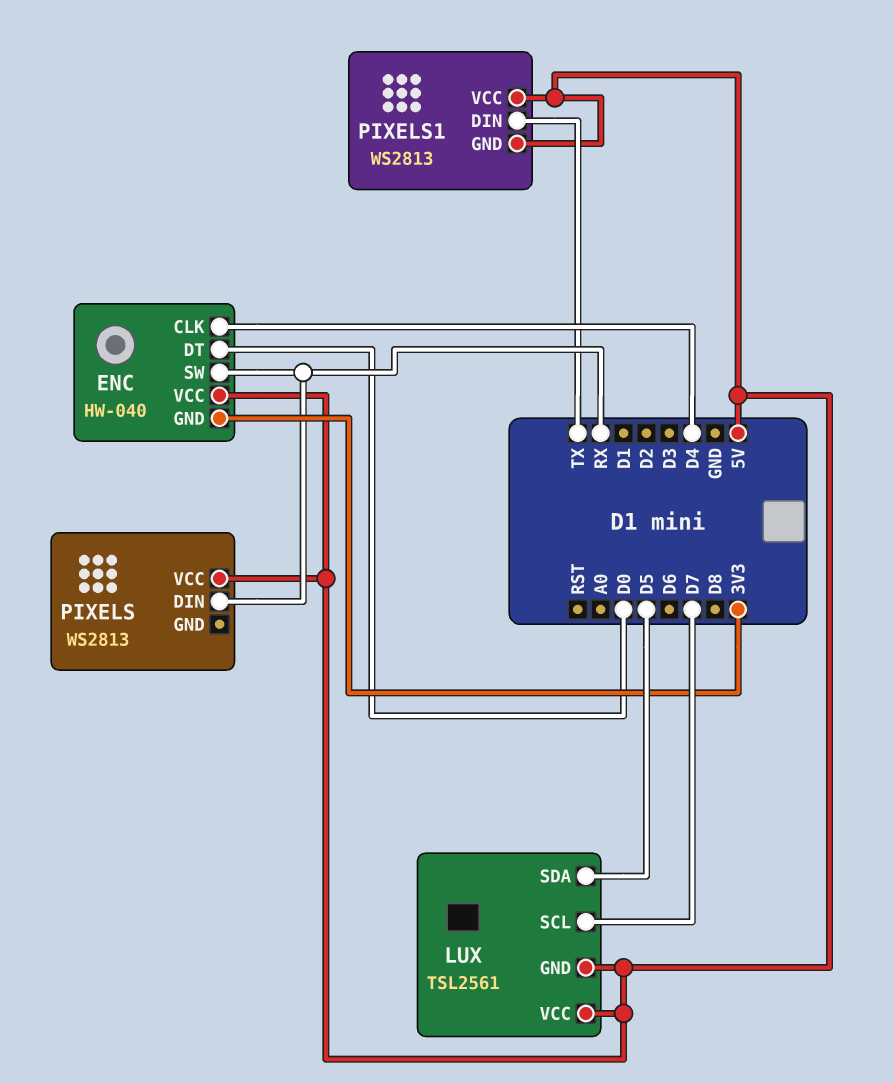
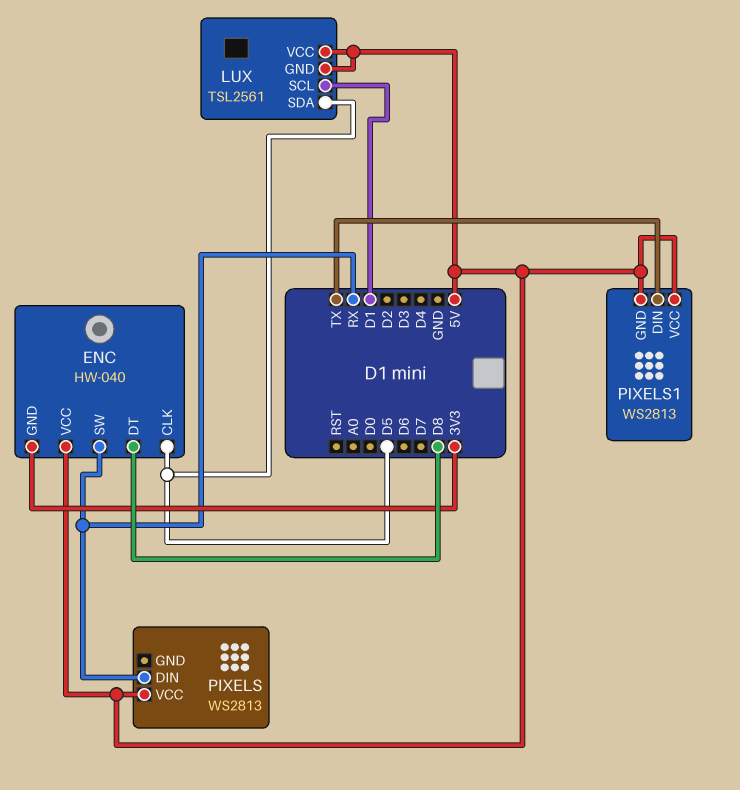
ENC pin CLK: D4 -> D5
ENC pin DT: D0 -> D8
LUX pin SCL: D7 -> D1

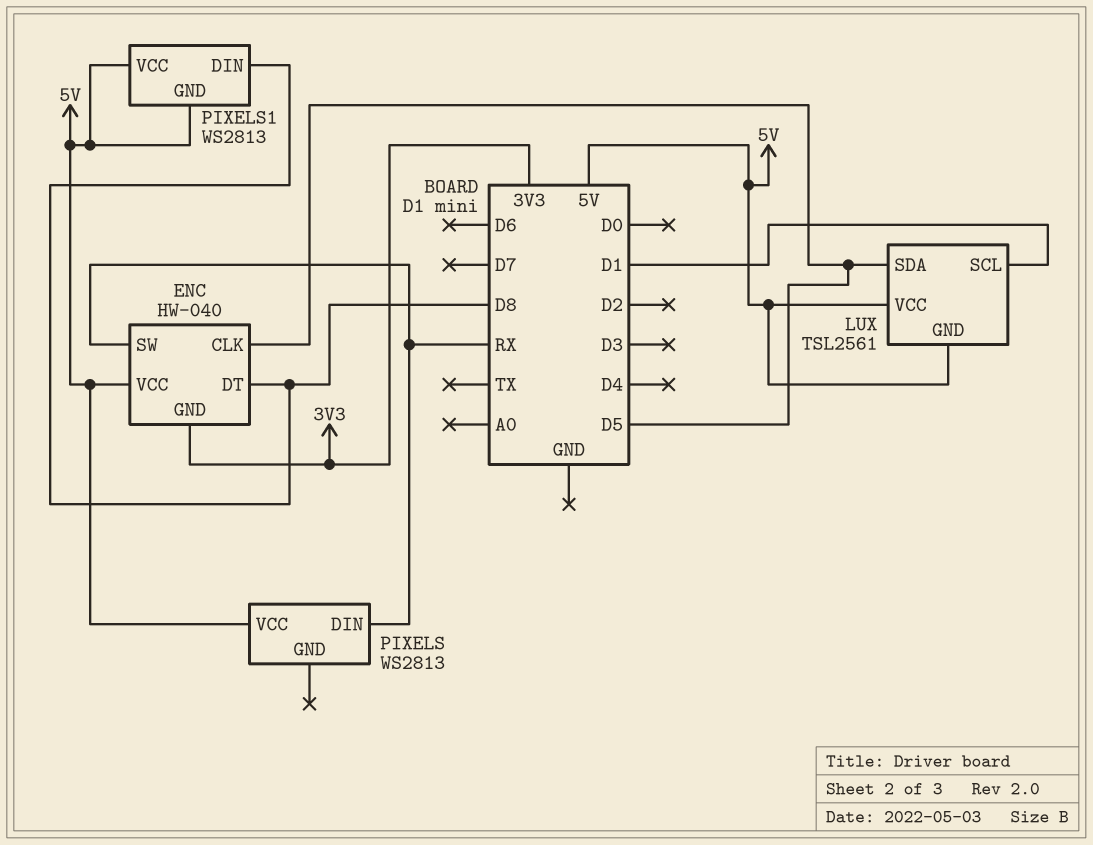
PIXELS1 pin DIN: TX -> D8

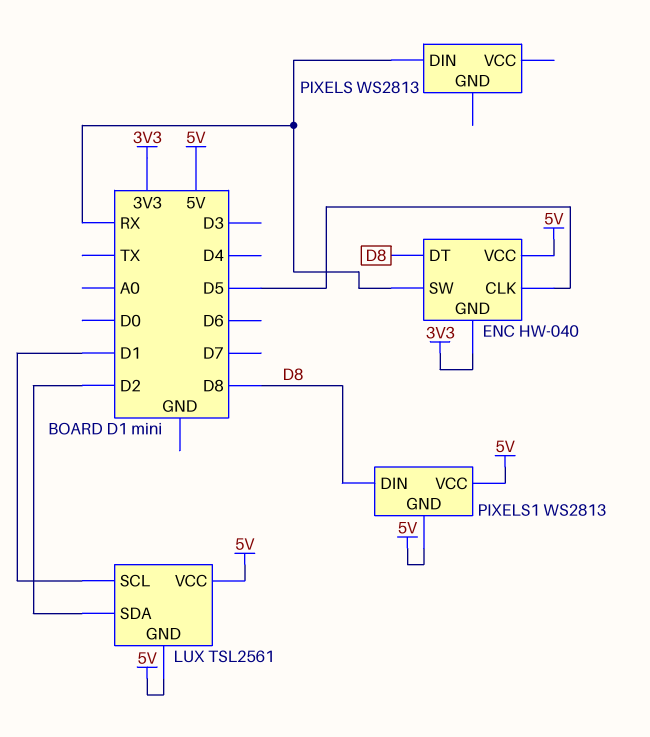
LUX pin SDA: D5 -> D2
PIXELS pin VCC: 5V -> none

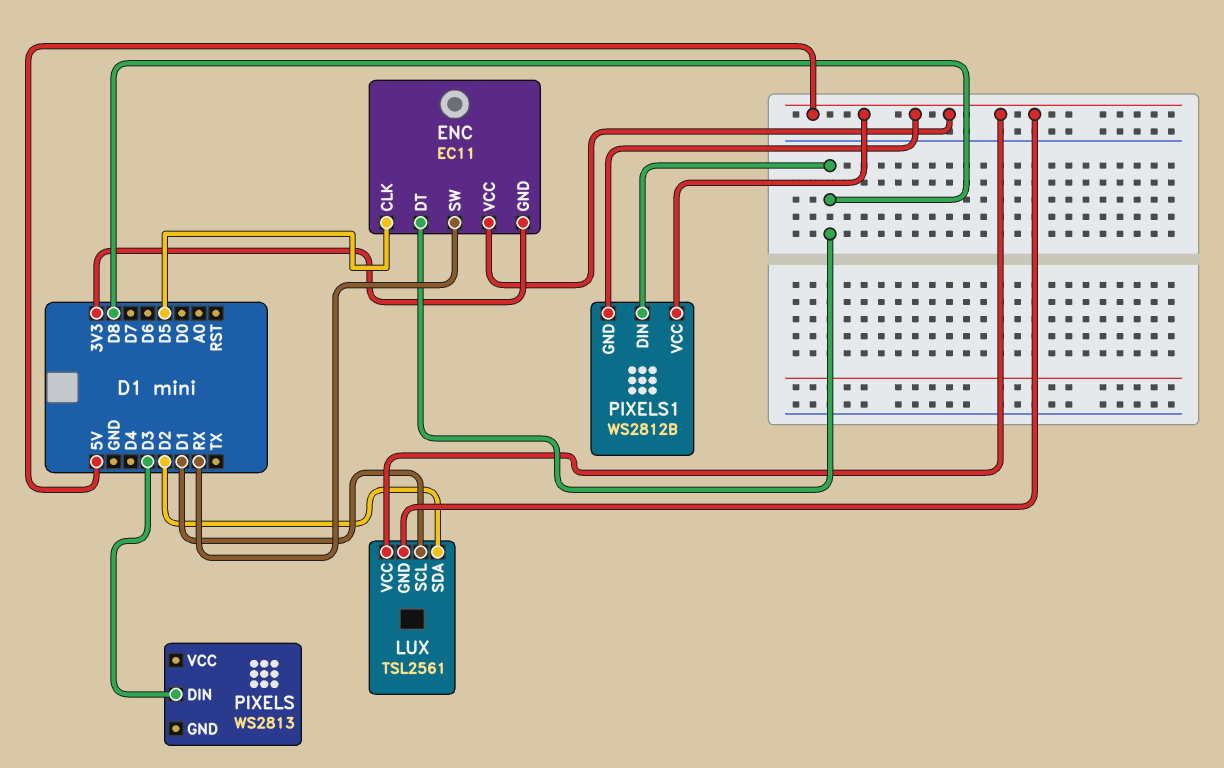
ENC: HW-040 -> EC11
PIXELS pin DIN: RX -> D3
PIXELS1: WS2813 -> WS2812B

